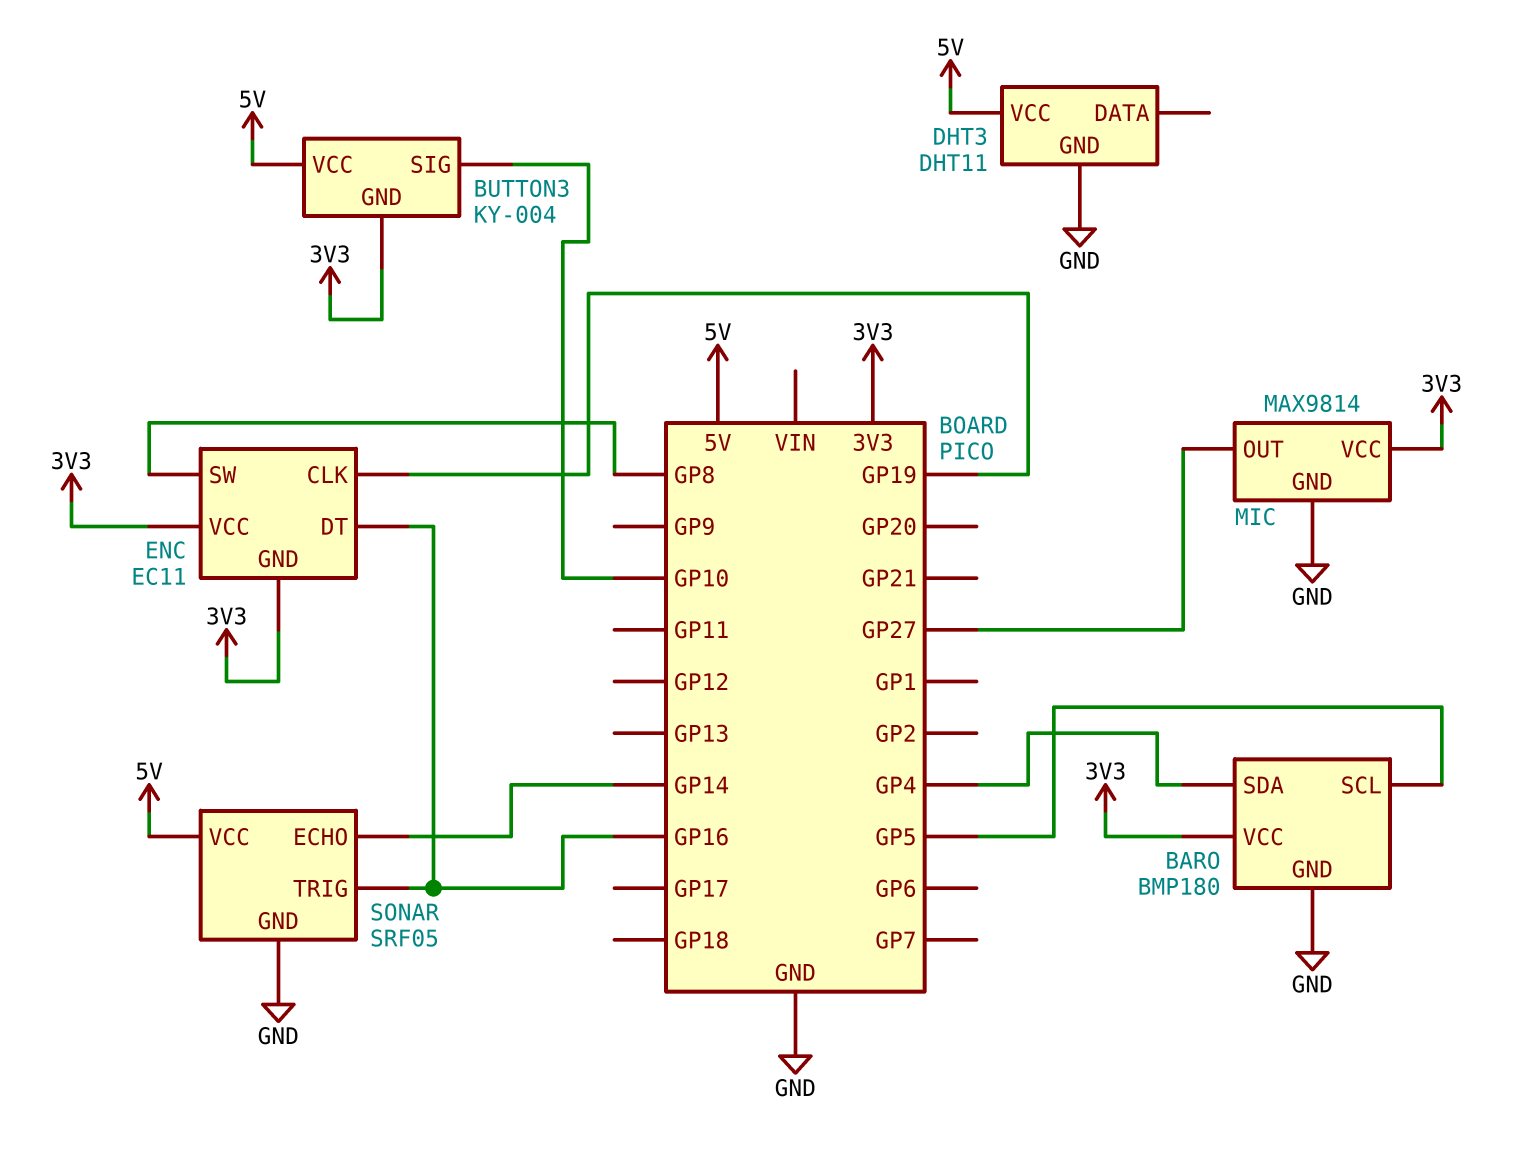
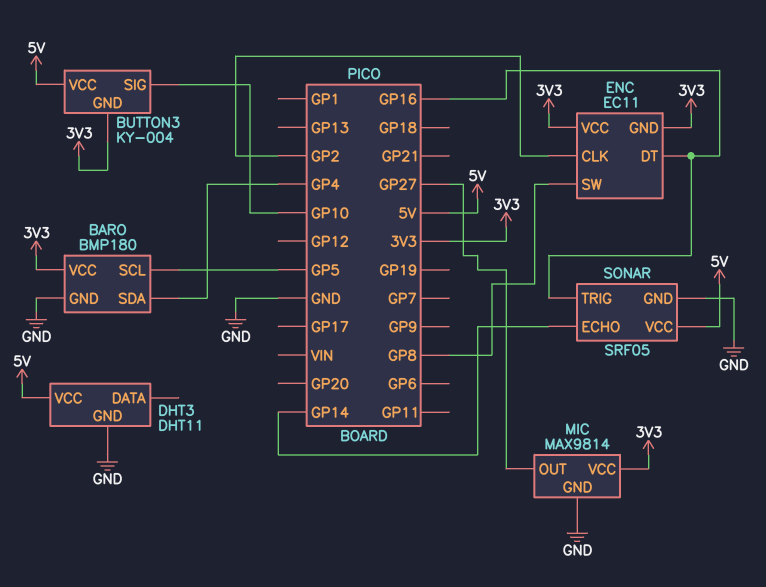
ENC pin CLK: GP19 -> GP2

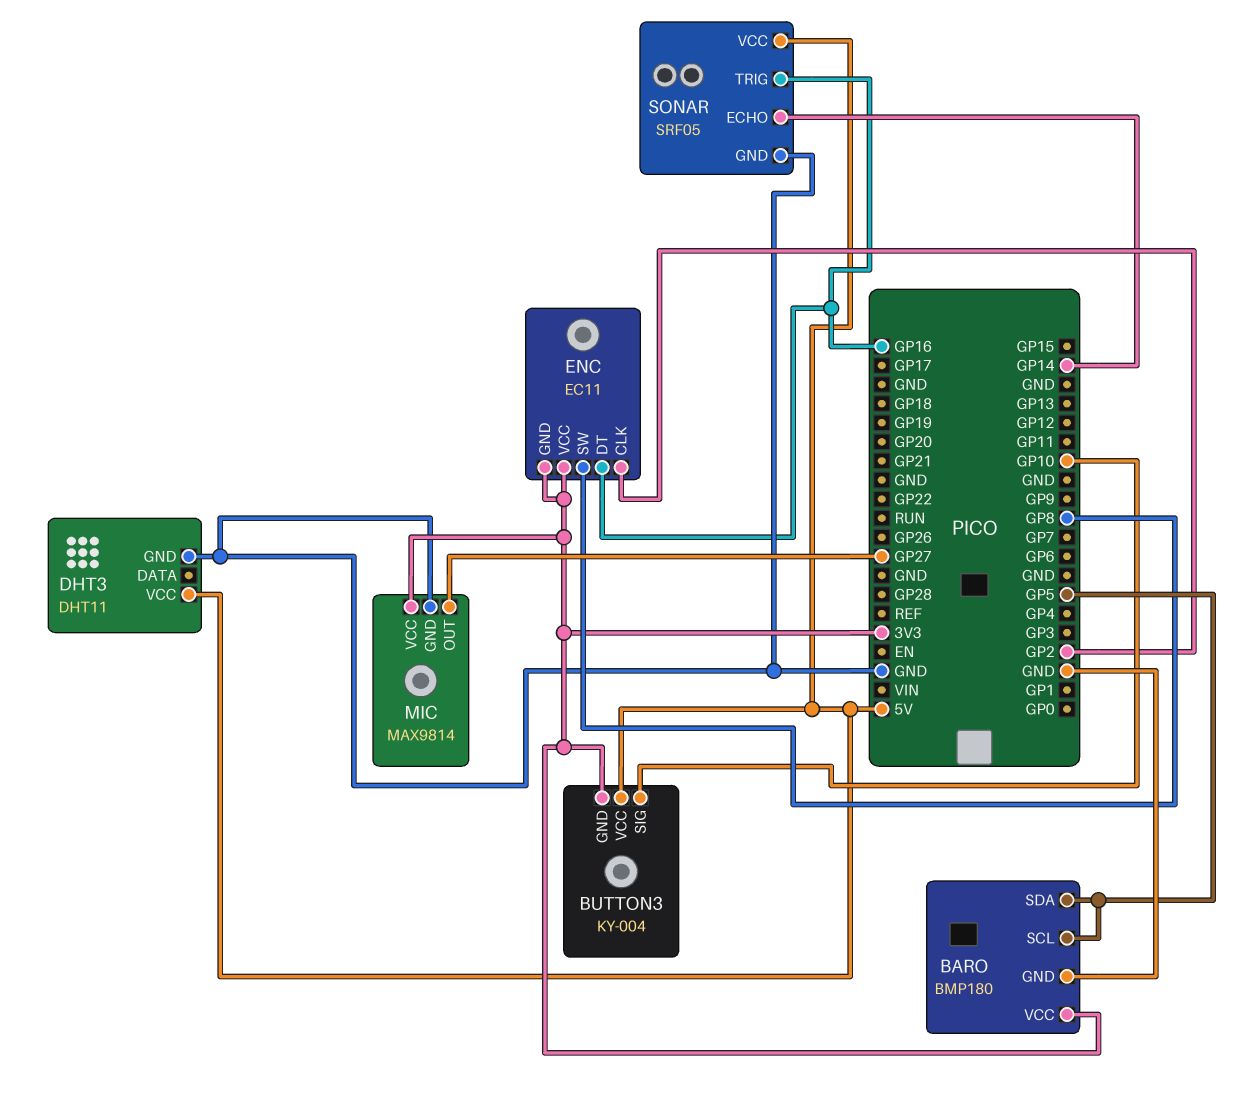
BARO pin SDA: GP4 -> GP5

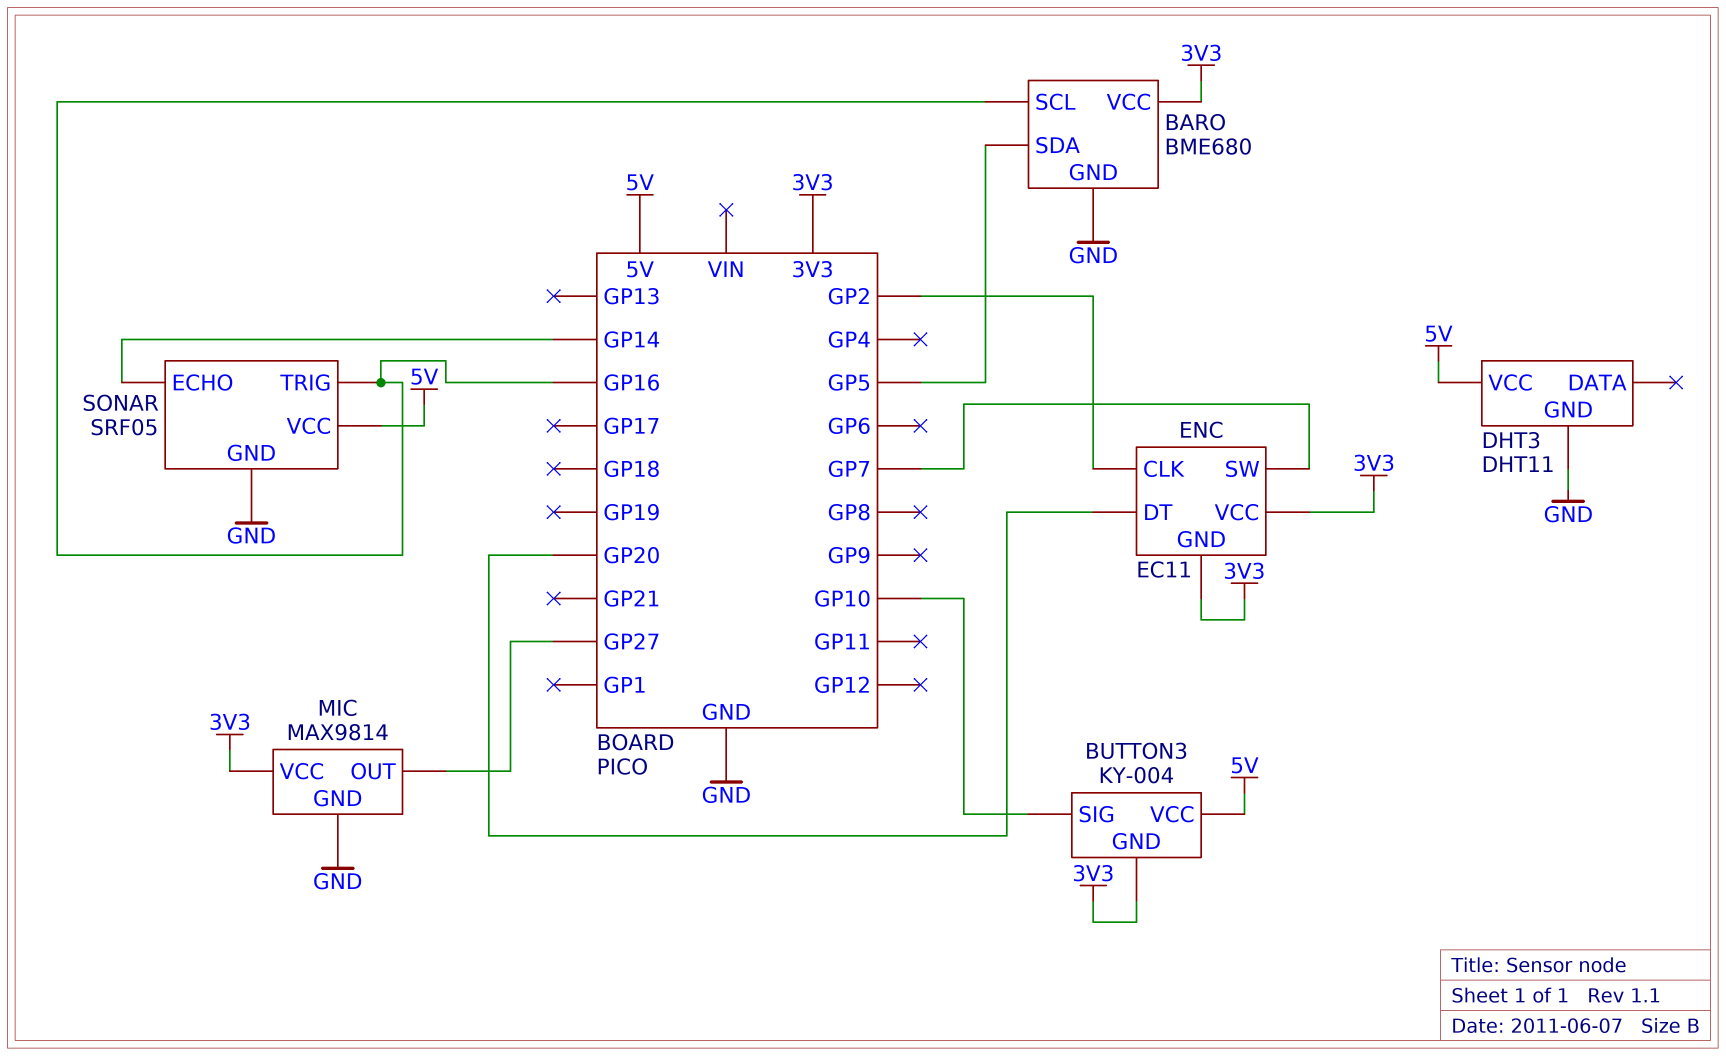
BARO: BMP180 -> BME680
BARO pin SCL: GP5 -> GP16
ENC pin DT: GP16 -> GP20
ENC pin SW: GP8 -> GP7

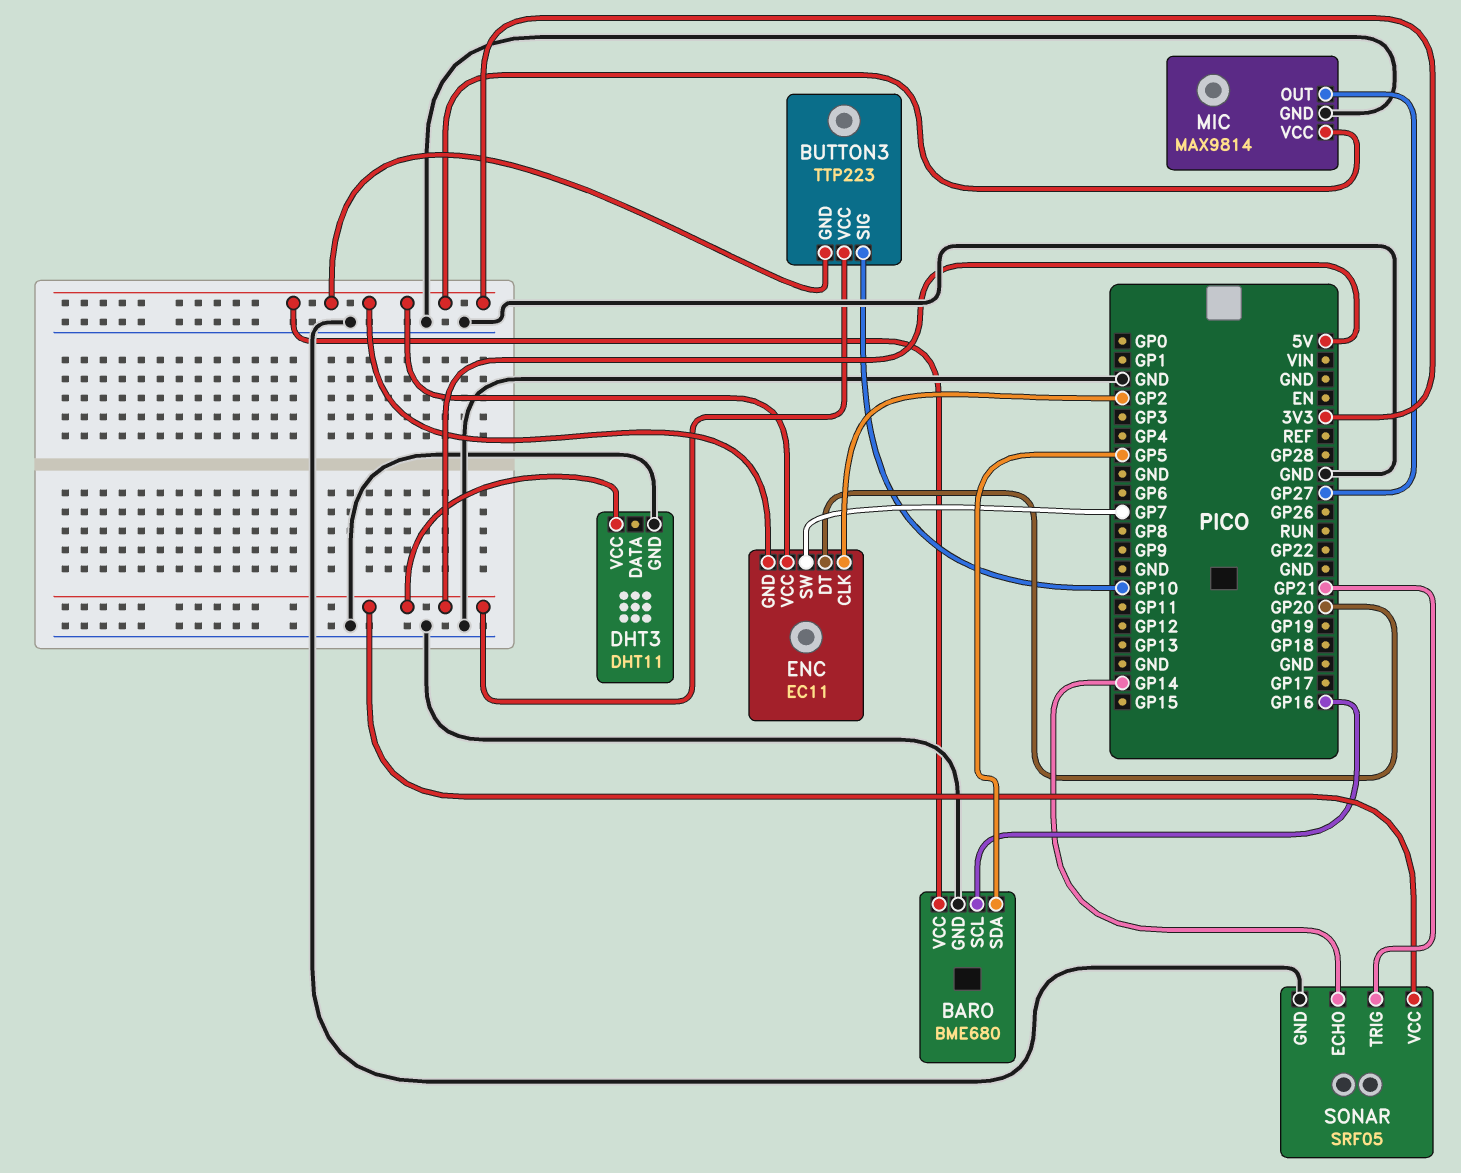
BUTTON3: KY-004 -> TTP223
SONAR pin TRIG: GP16 -> GP21

